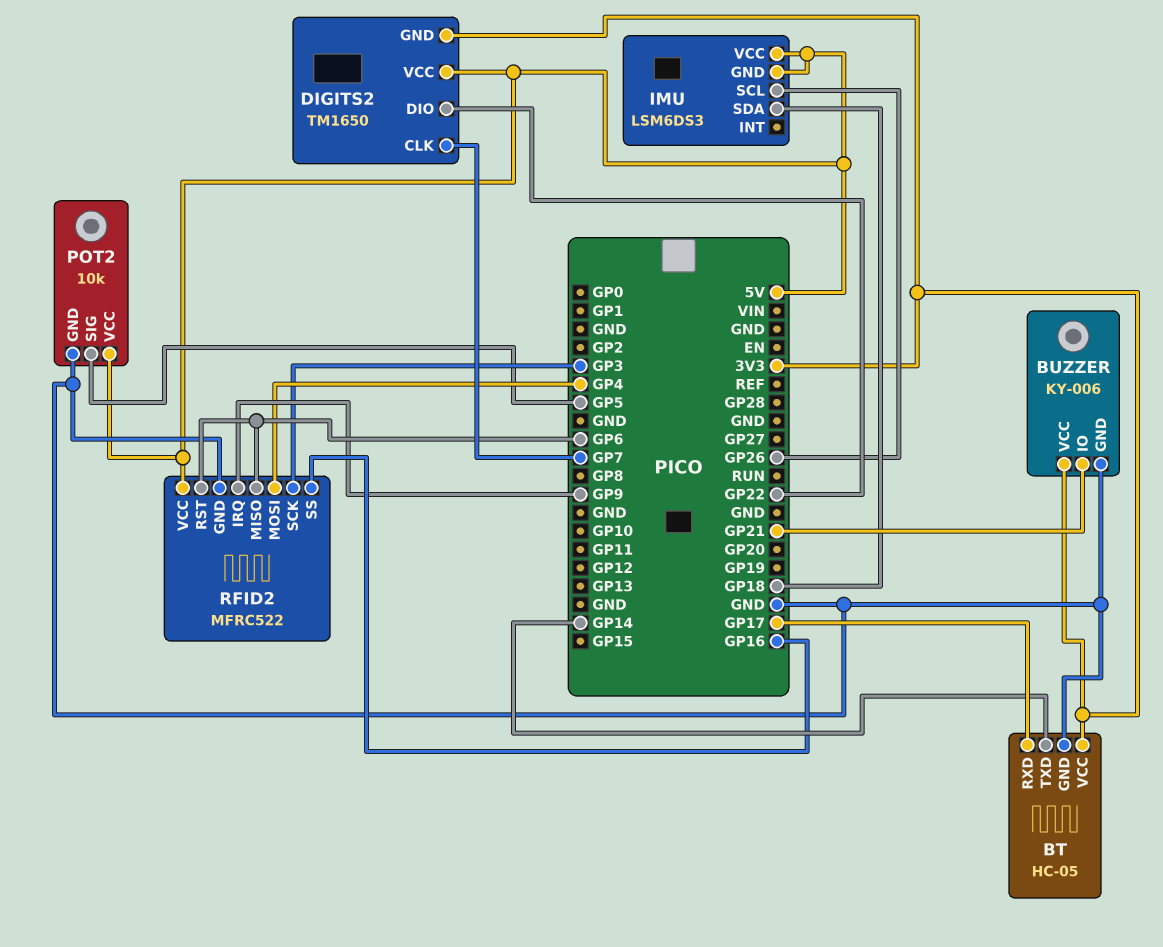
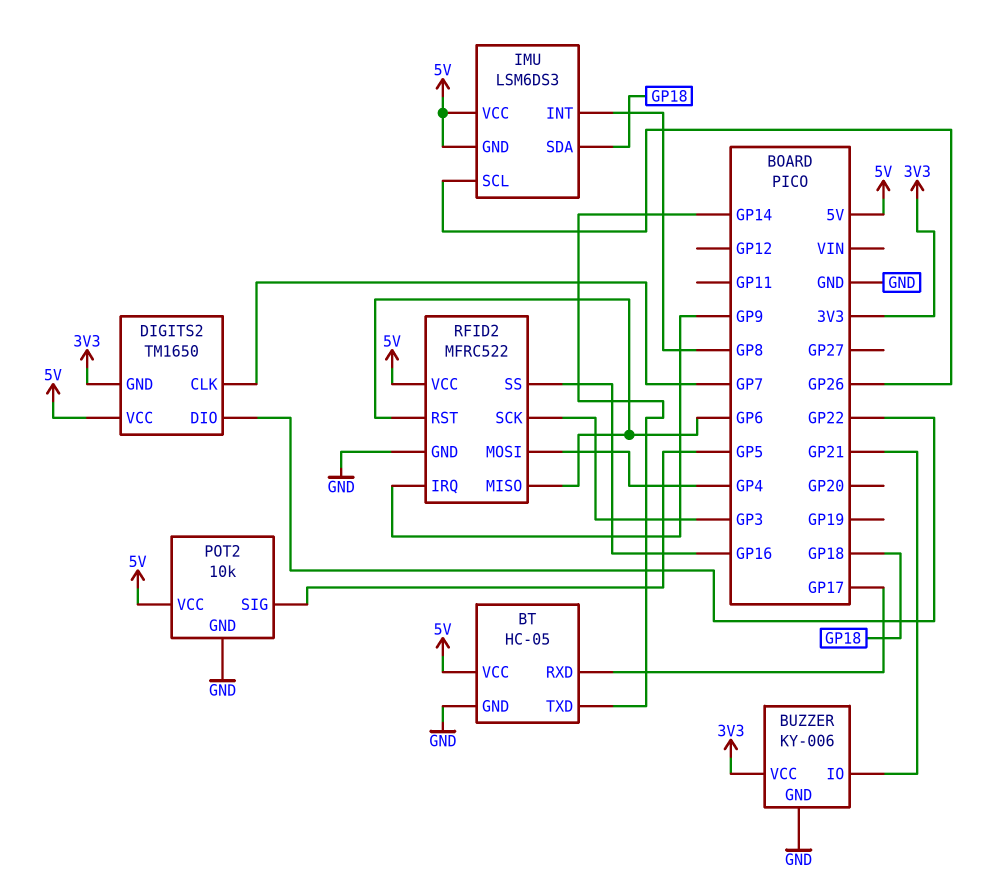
BT pin VCC: 3V3 -> 5V
IMU pin INT: none -> GP8

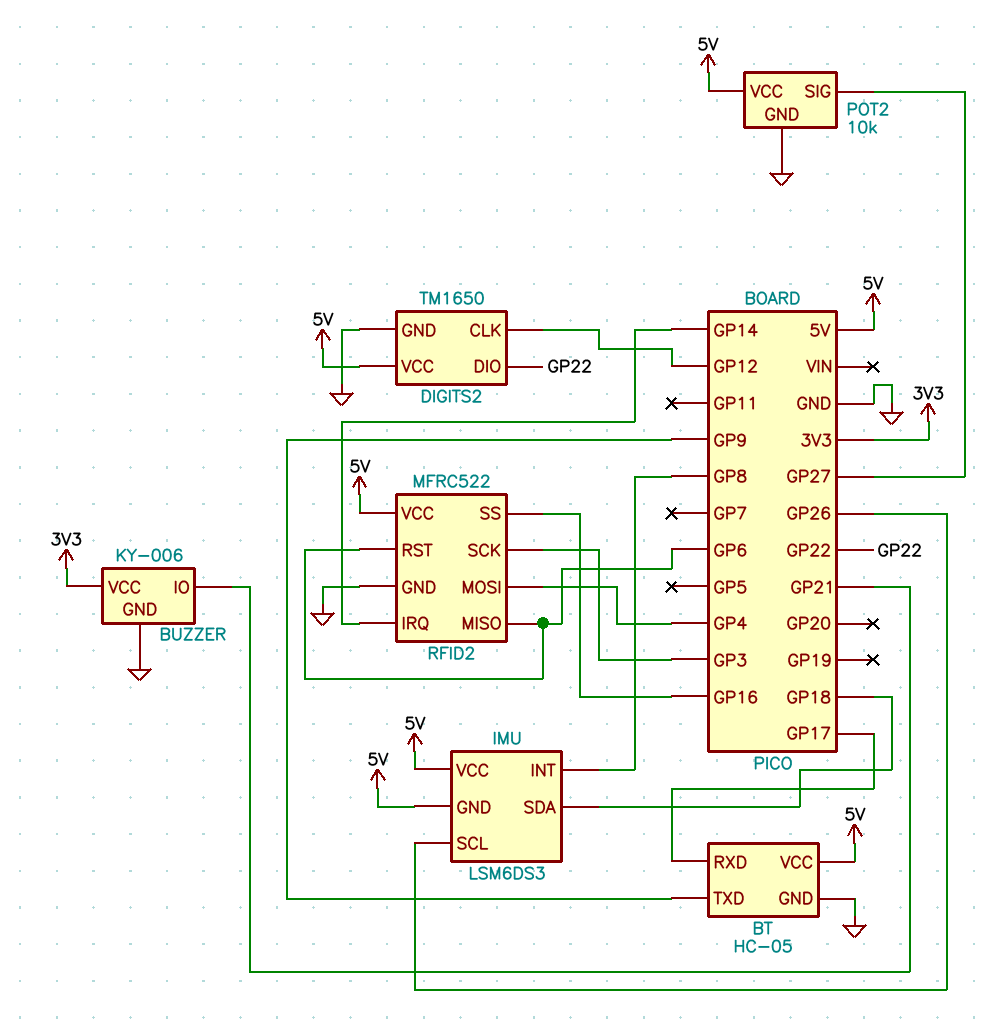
BT pin TXD: GP14 -> GP9
DIGITS2 pin CLK: GP7 -> GP12
DIGITS2 pin GND: 3V3 -> GND
POT2 pin SIG: GP5 -> GP27
RFID2 pin IRQ: GP9 -> GP14

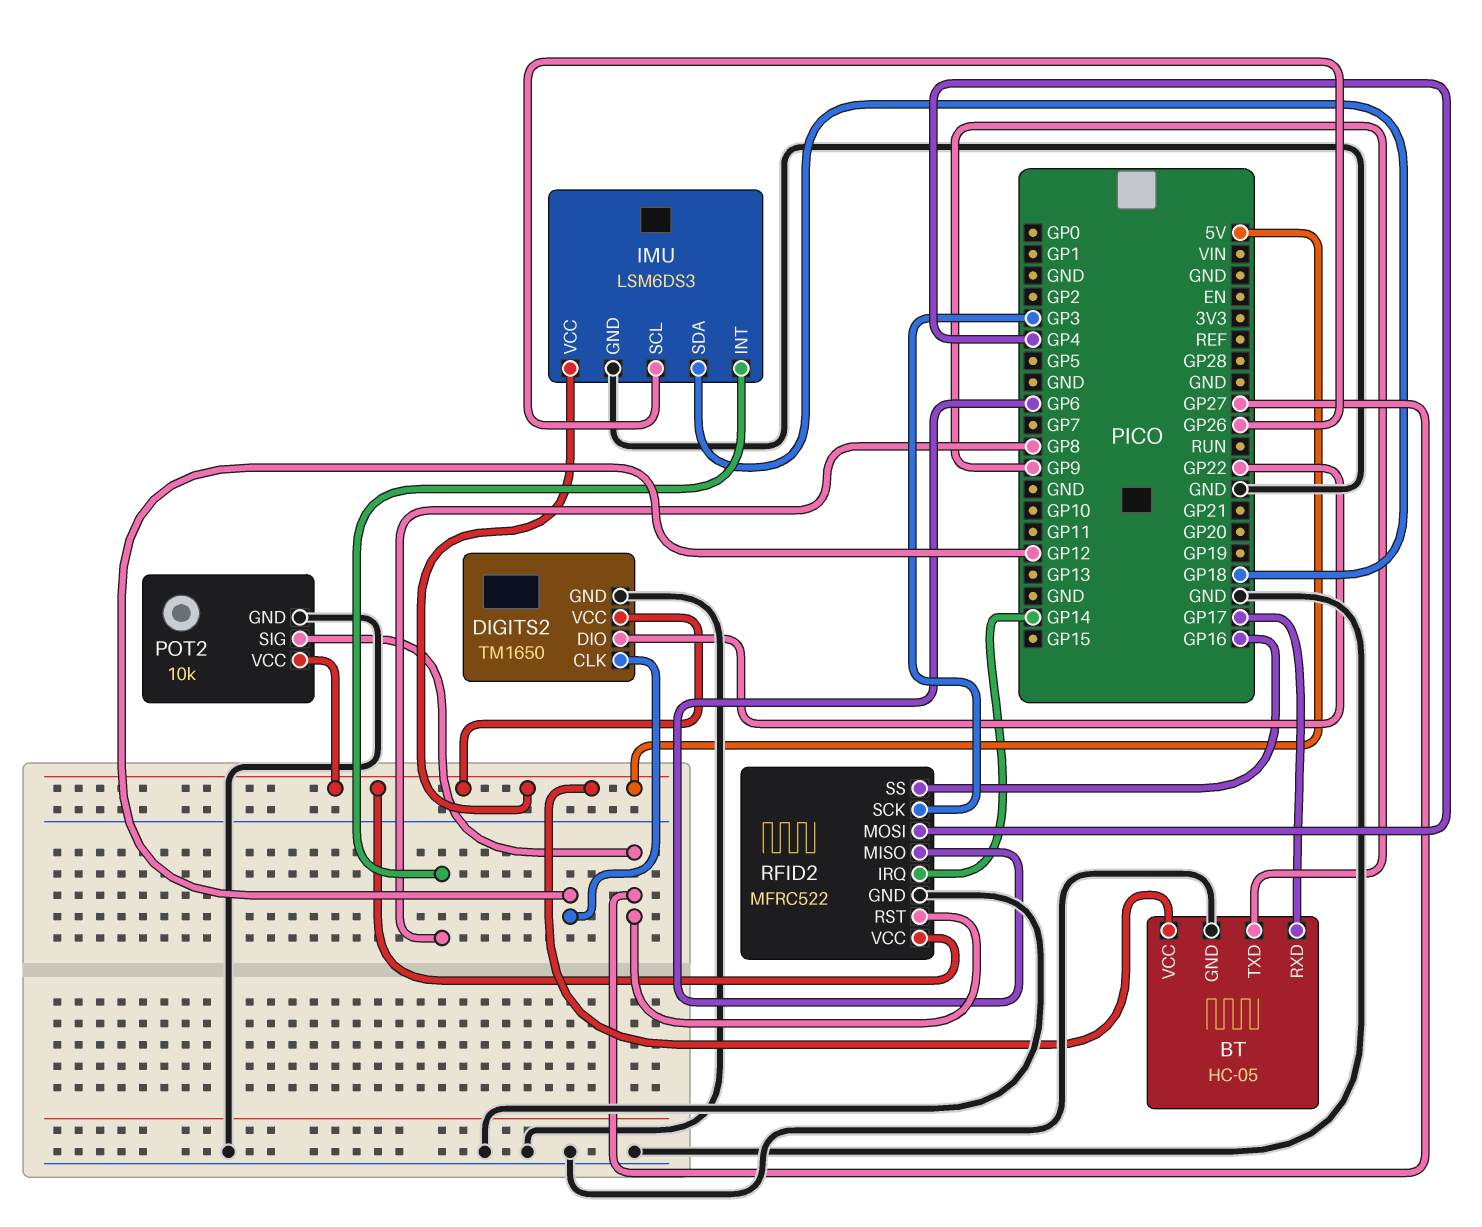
BUZZER: KY-006 -> none
BUZZER pin GND: GND -> none
BUZZER pin IO: GP21 -> none
BUZZER pin VCC: 3V3 -> none
IMU pin GND: 5V -> GND
RFID2 pin RST: GP6 -> GP27

